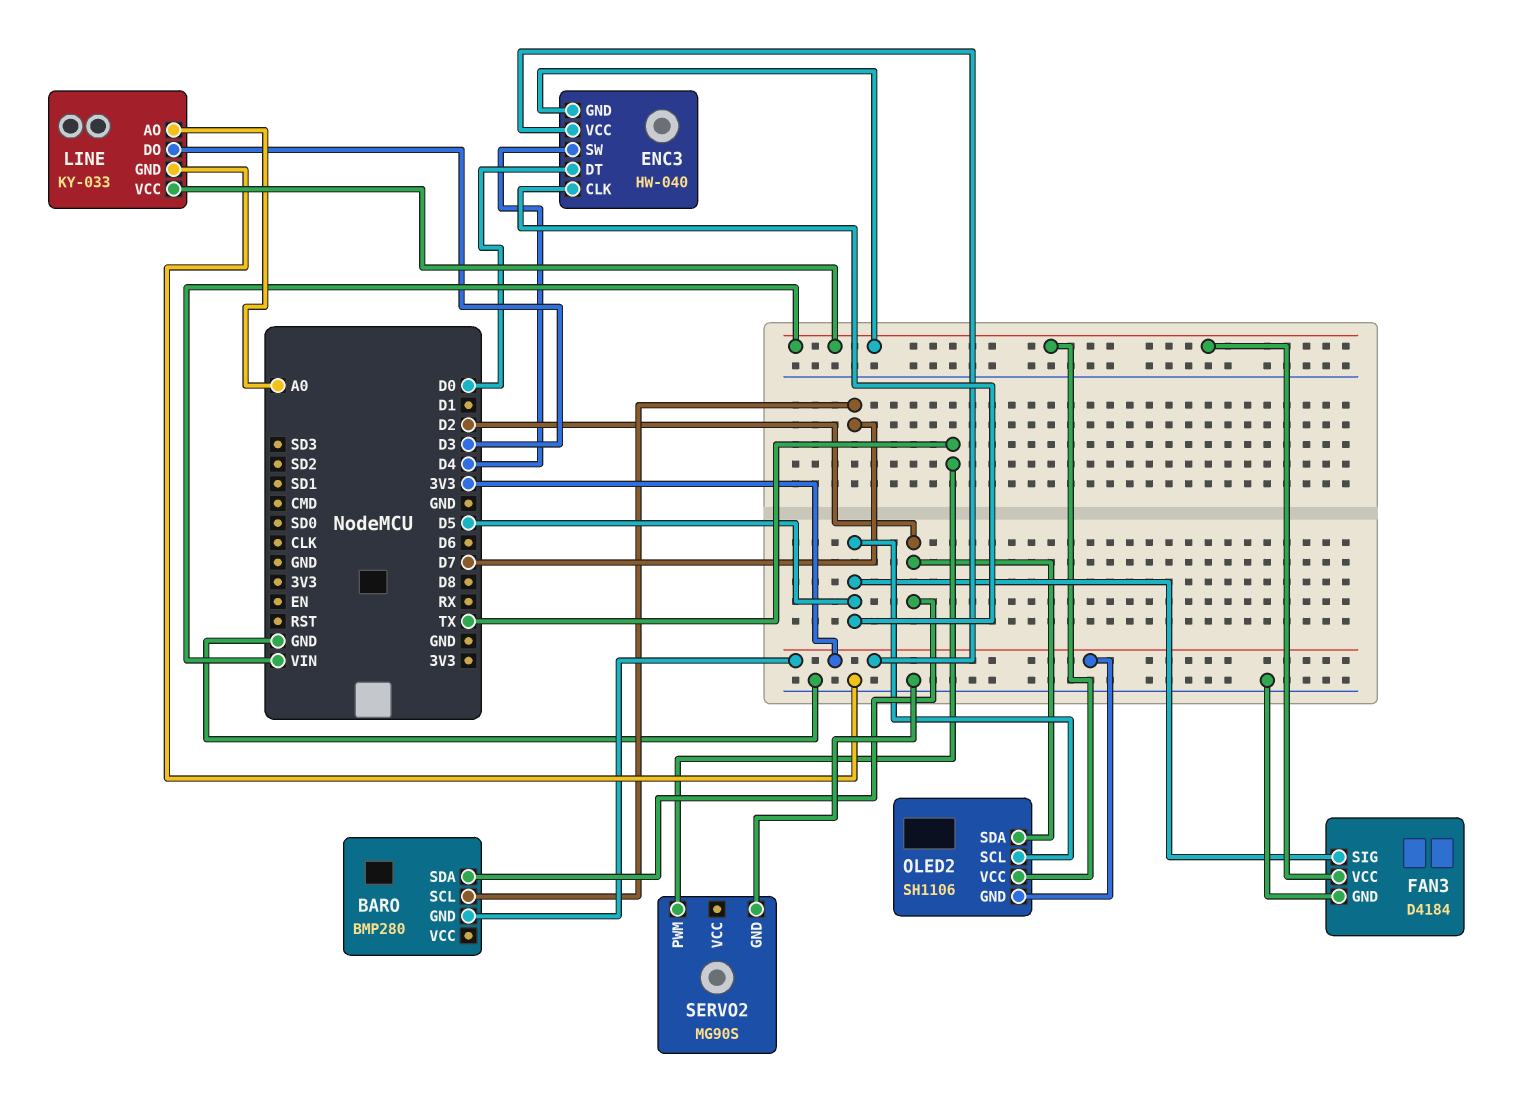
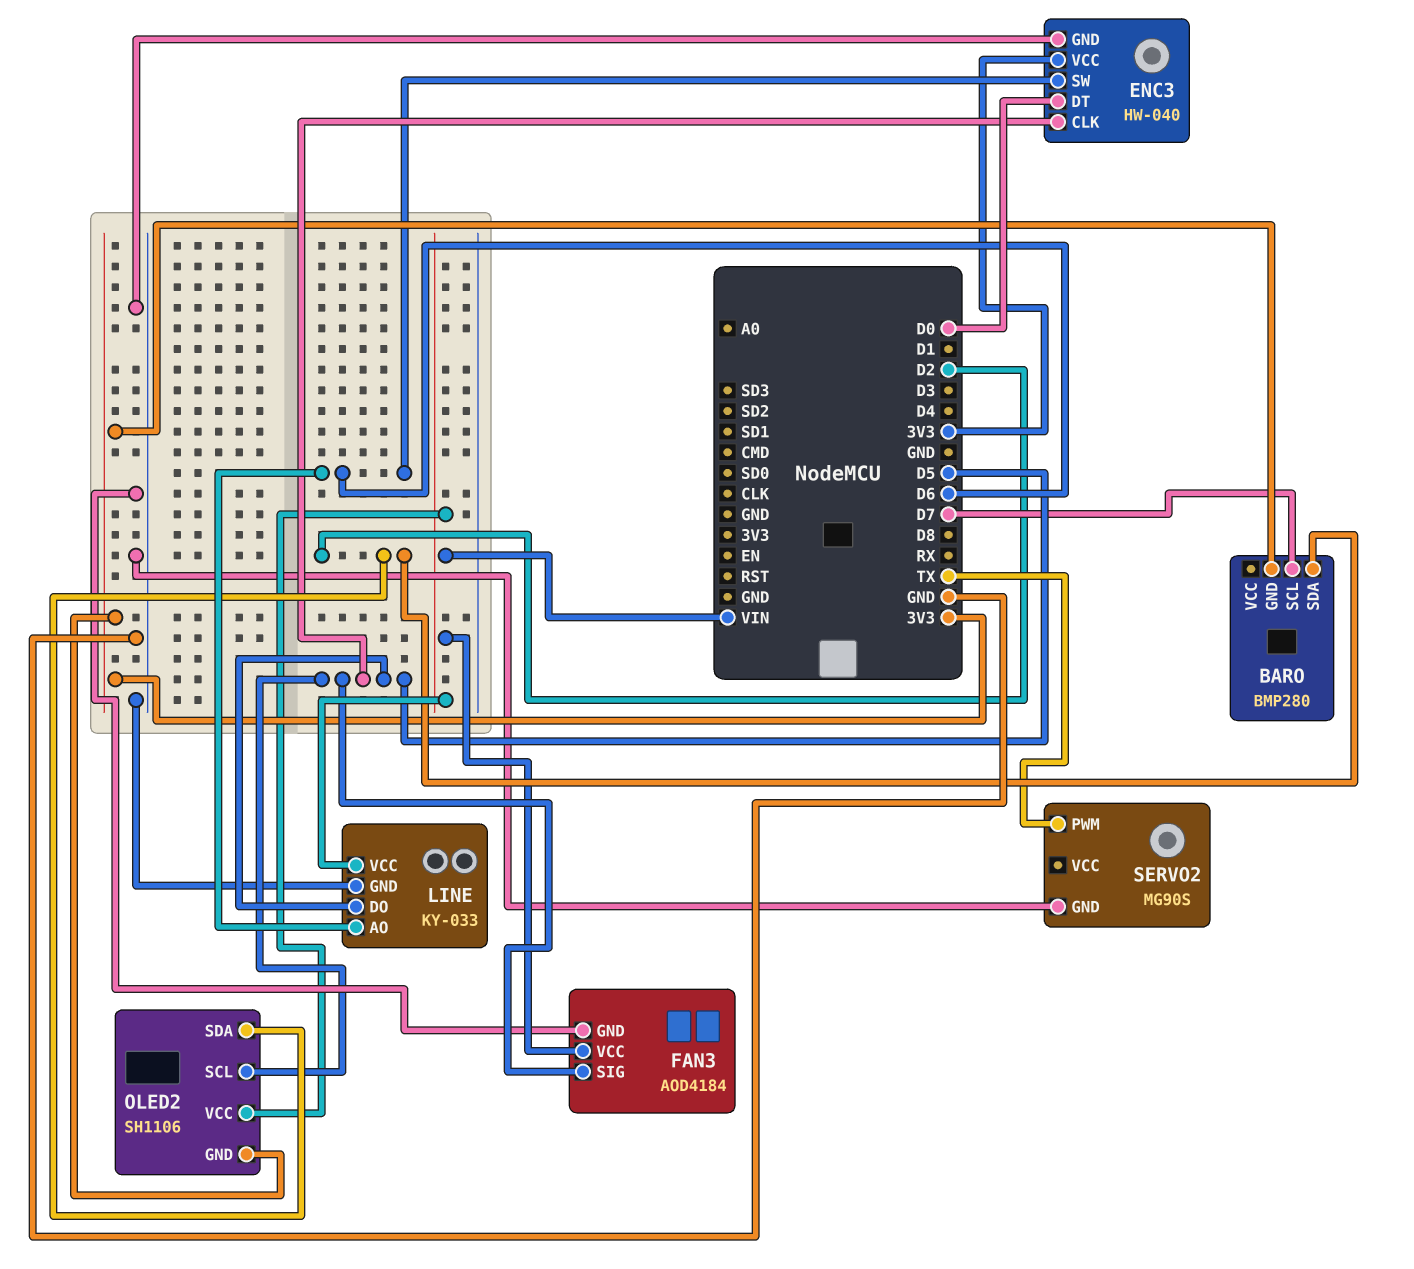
ENC3 pin GND: VIN -> GND
ENC3 pin SW: D4 -> D6
FAN3: D4184 -> AOD4184
LINE pin AO: A0 -> D6
LINE pin DO: D3 -> D5

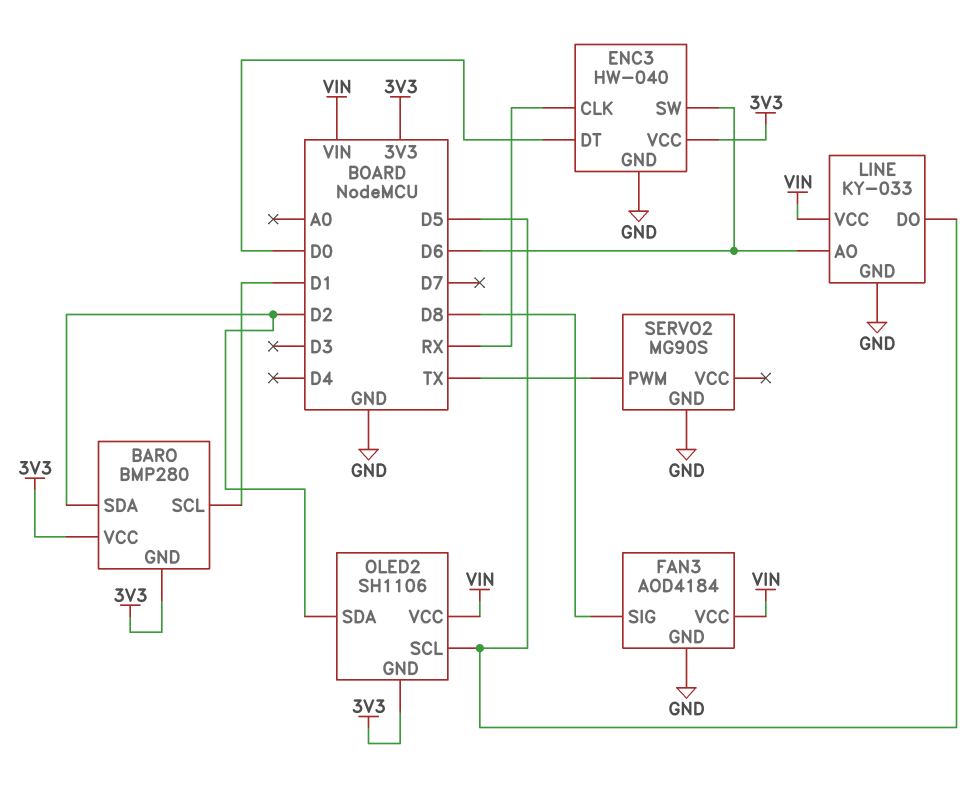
BARO pin SCL: D7 -> D1
BARO pin VCC: none -> 3V3
ENC3 pin CLK: D5 -> RX
FAN3 pin SIG: D5 -> D8

